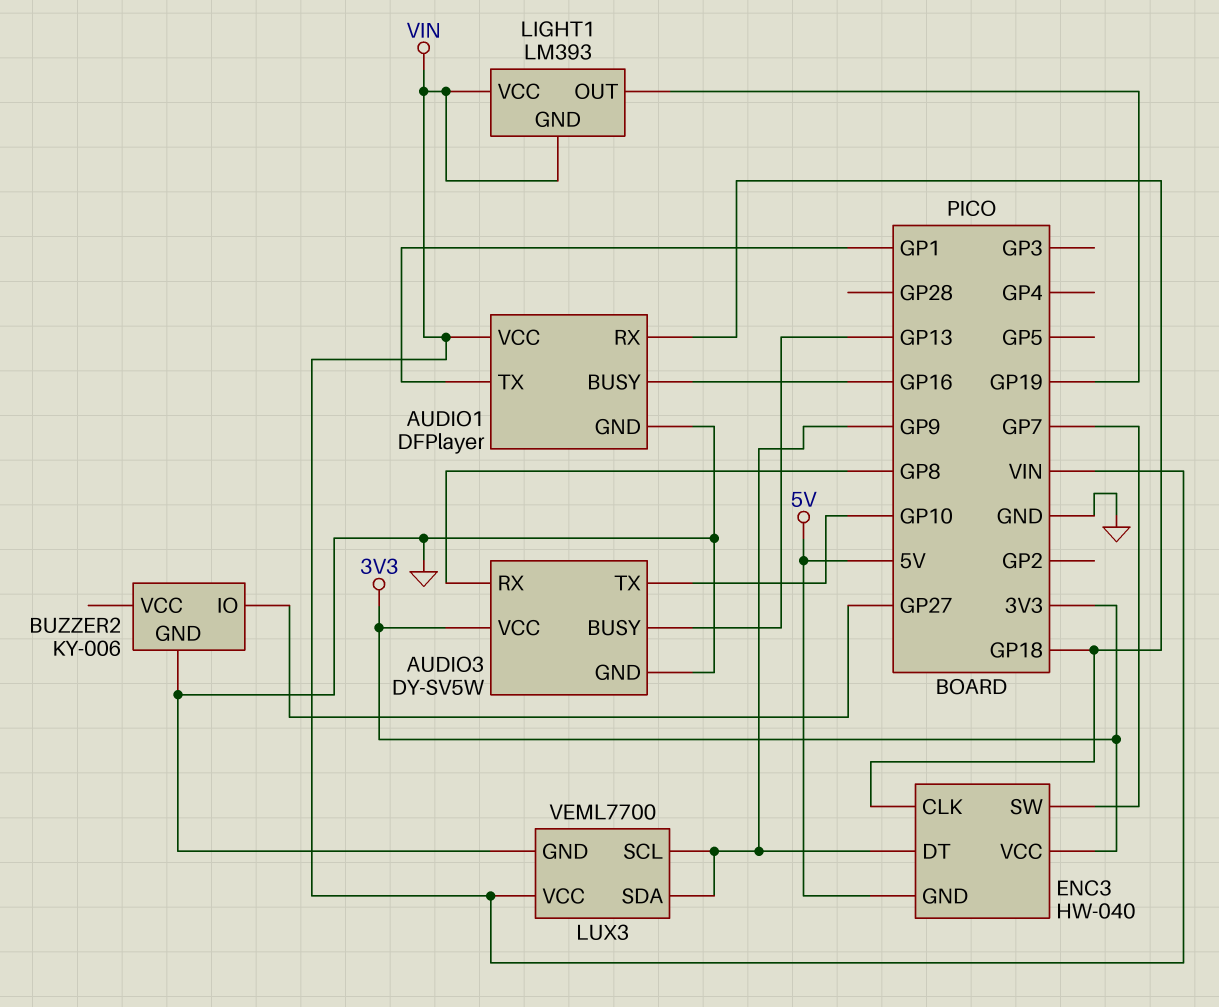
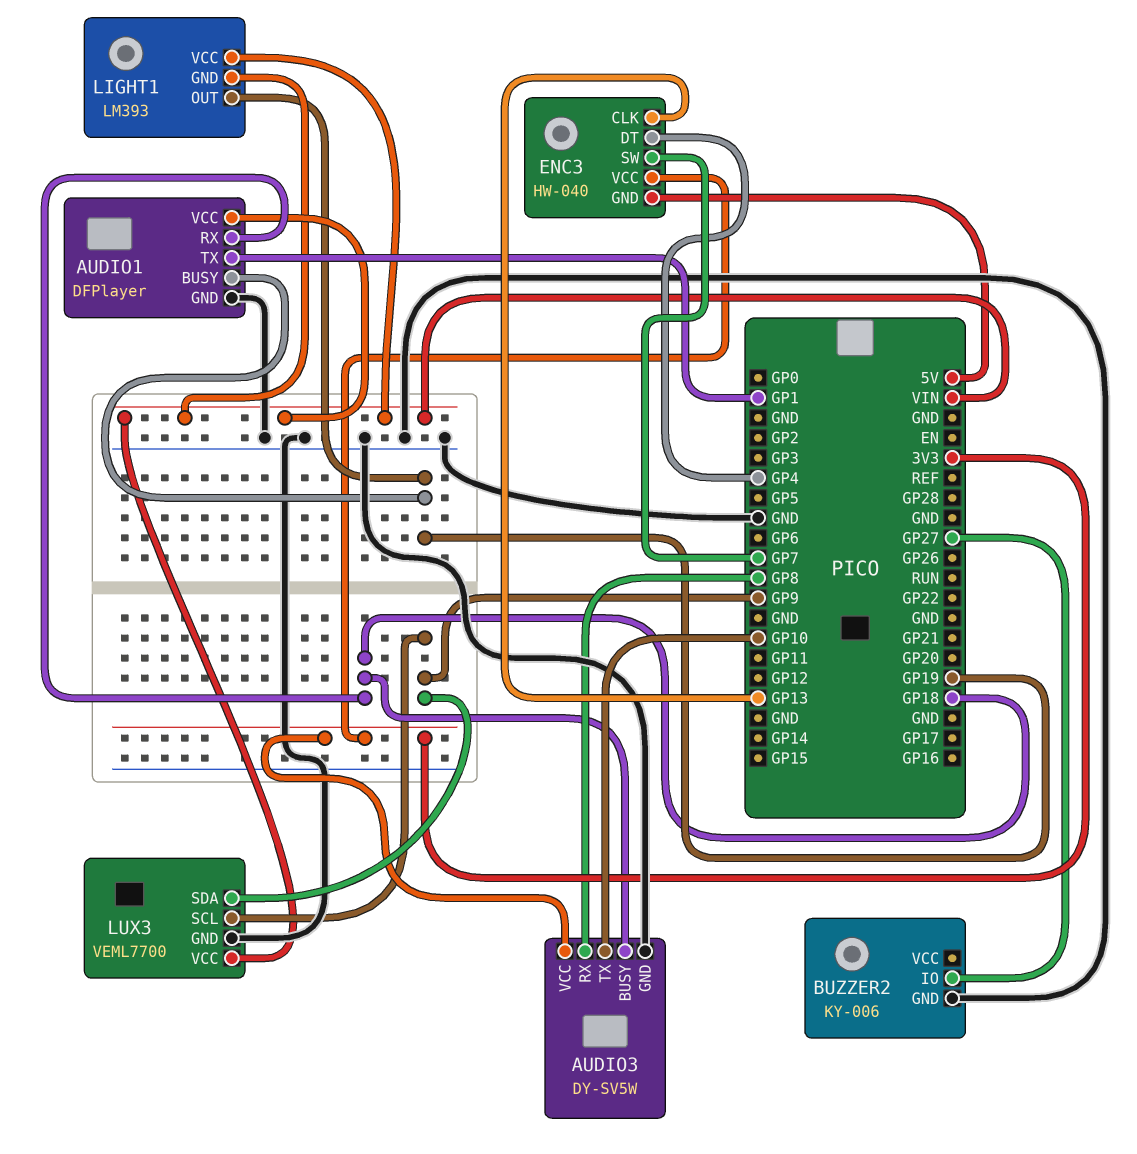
AUDIO1 pin BUSY: GP16 -> GP19
AUDIO3 pin BUSY: GP13 -> GP18
ENC3 pin CLK: GP18 -> GP13
ENC3 pin DT: GP9 -> GP4

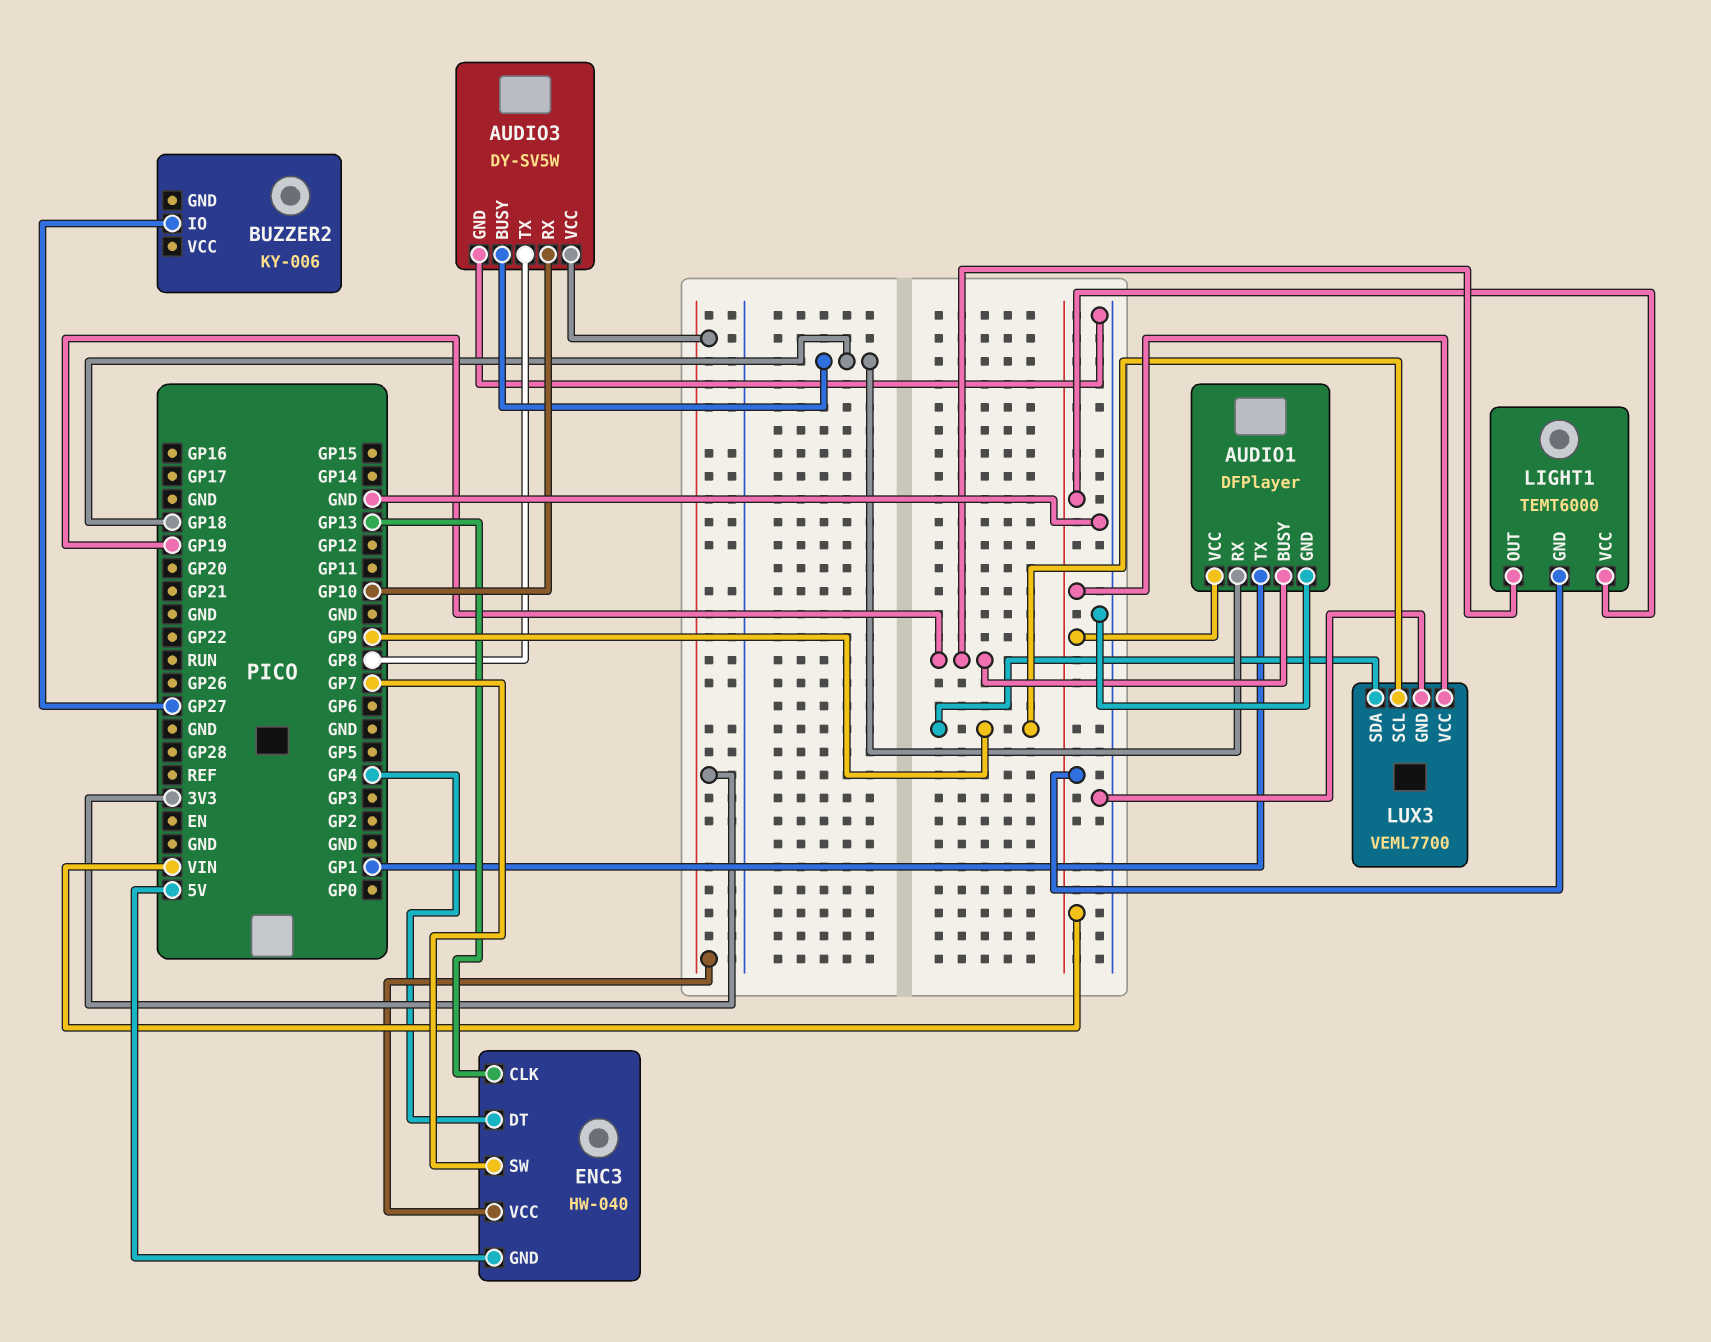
AUDIO3 pin RX: GP8 -> GP10
AUDIO3 pin TX: GP10 -> GP8
BUZZER2 pin GND: GND -> none
LIGHT1: LM393 -> TEMT6000

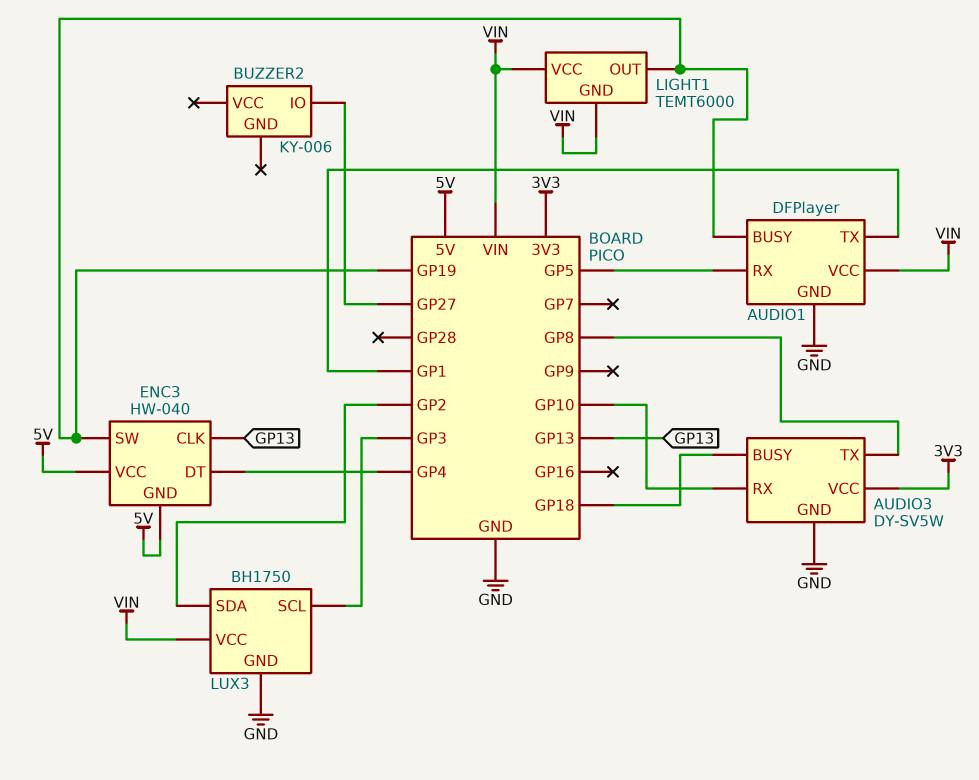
AUDIO1 pin RX: GP18 -> GP5
ENC3 pin SW: GP7 -> GP19
ENC3 pin VCC: 3V3 -> 5V
LUX3: VEML7700 -> BH1750
LUX3 pin SCL: GP9 -> GP3
LUX3 pin SDA: GP9 -> GP2

